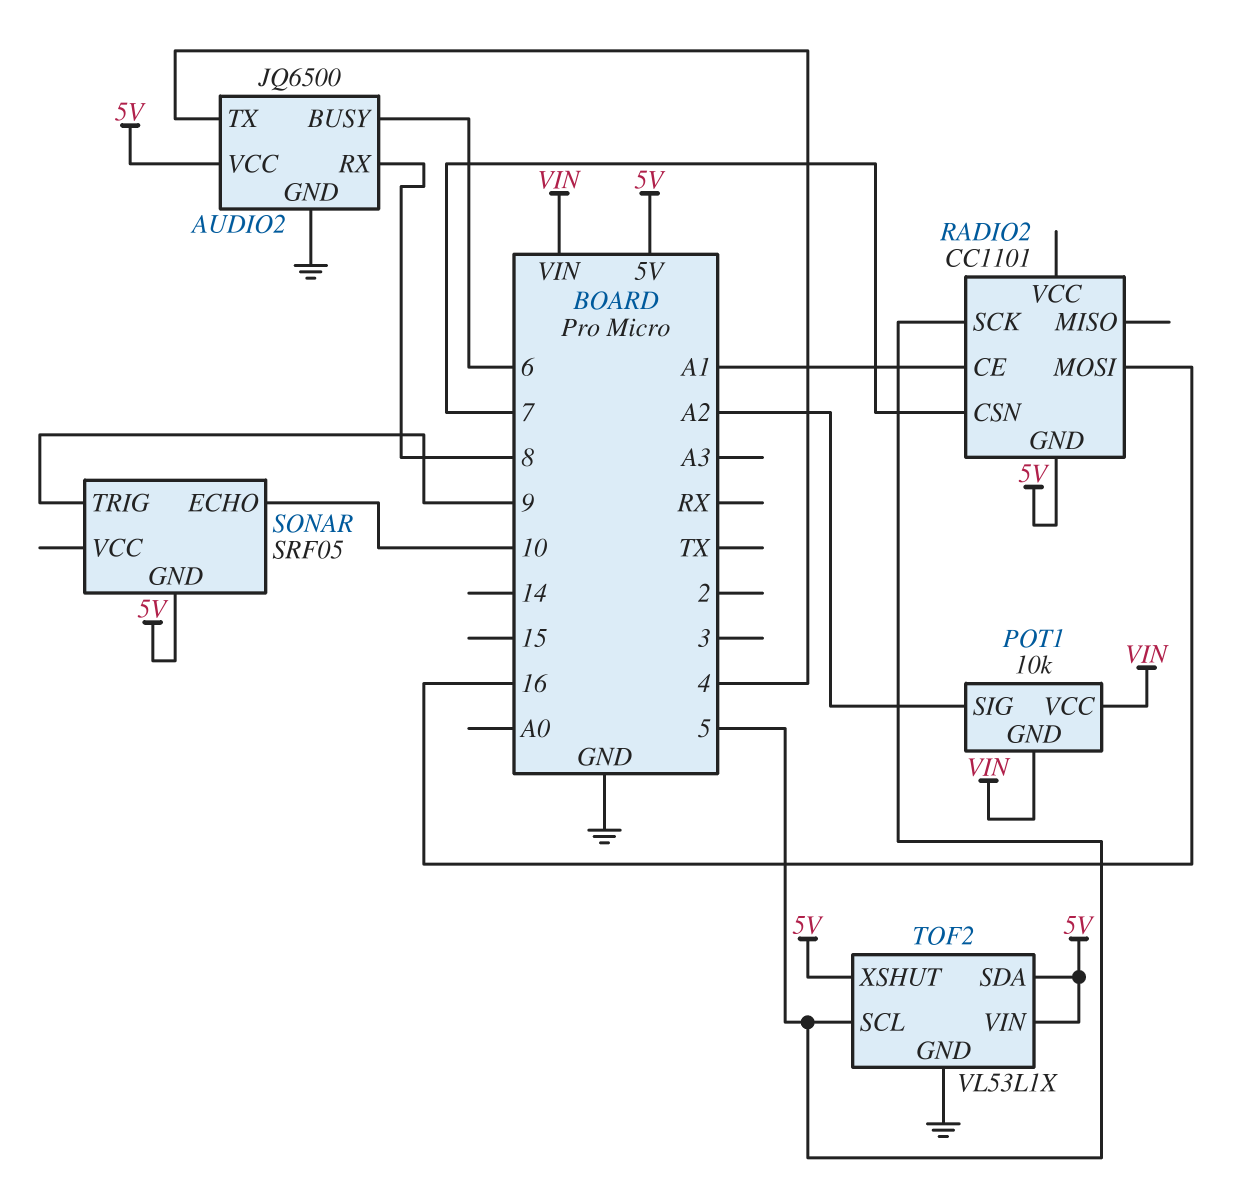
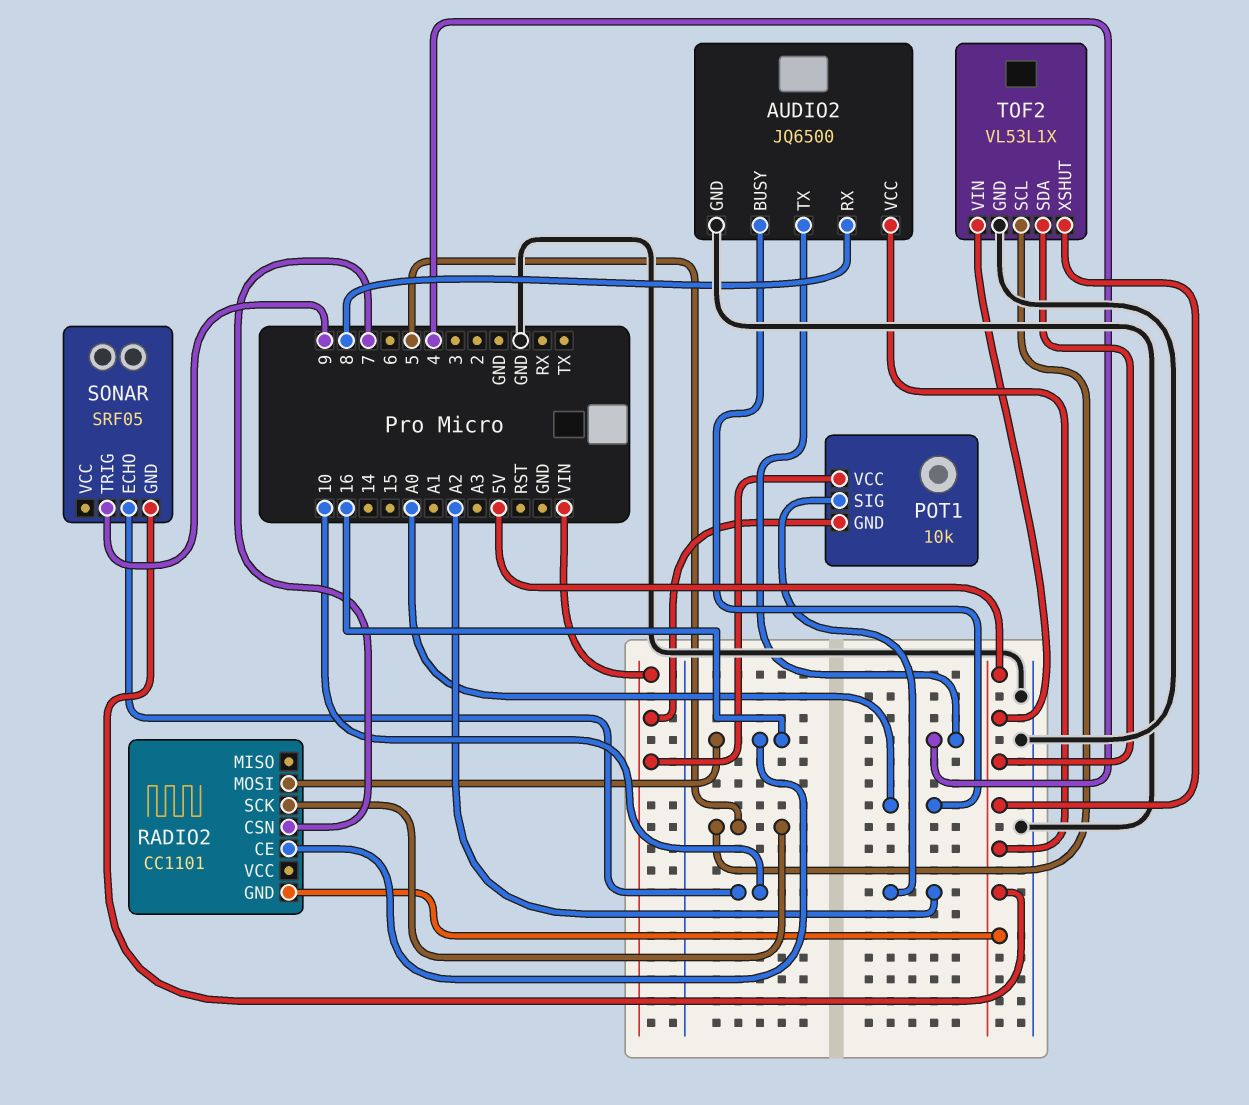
AUDIO2 pin BUSY: 6 -> A0
RADIO2 pin CE: A1 -> 16

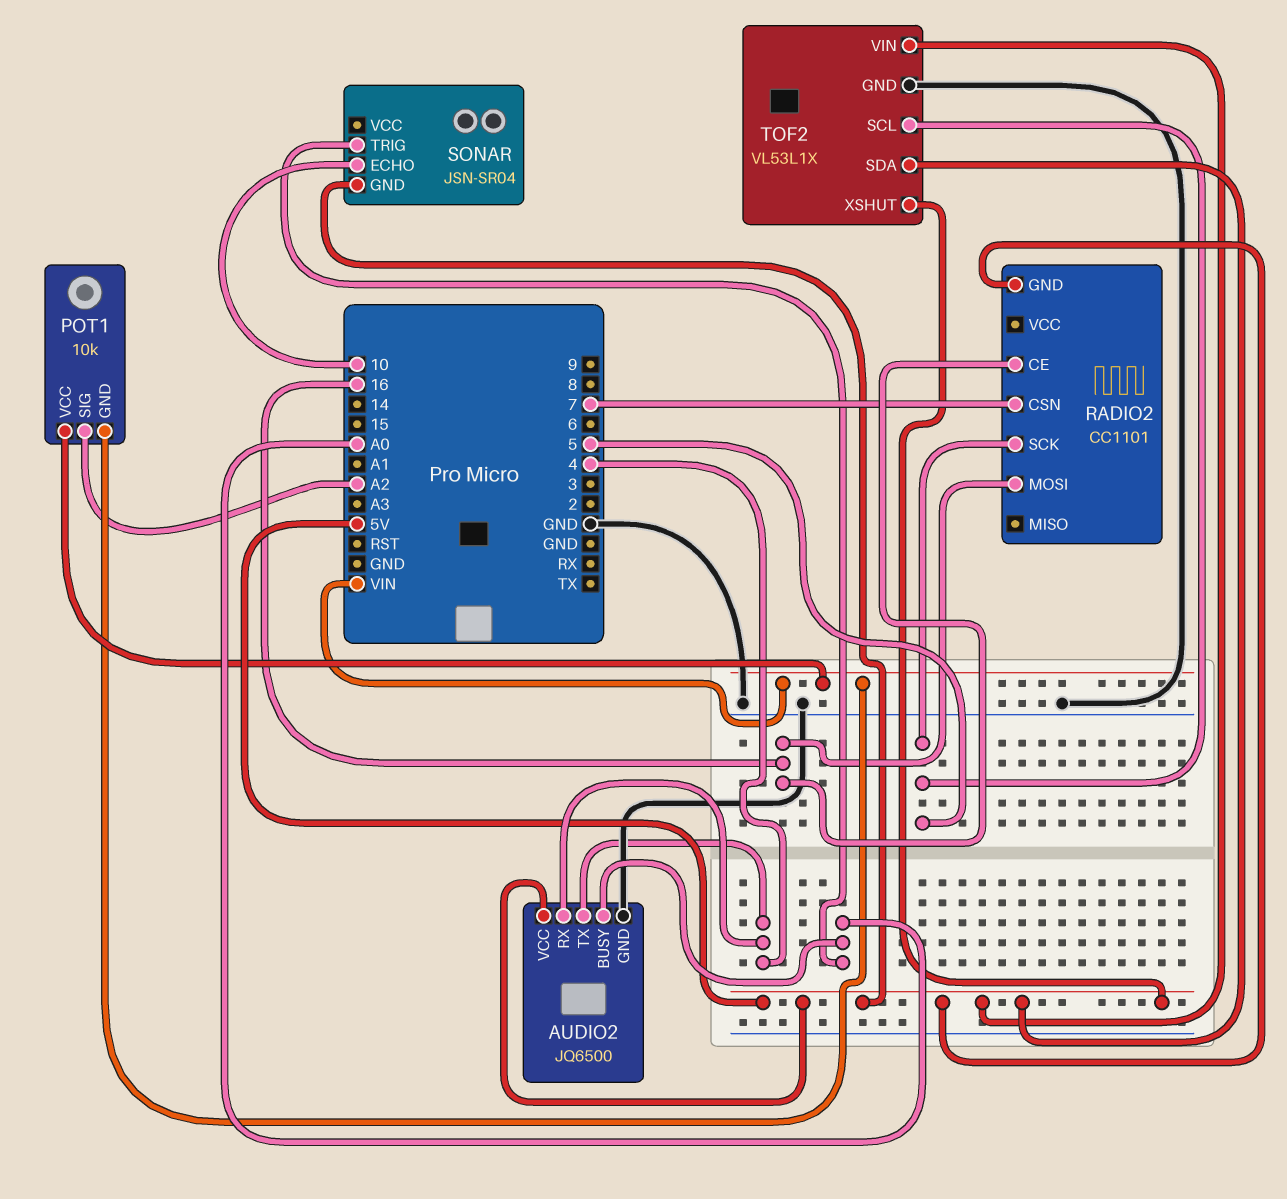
AUDIO2 pin RX: 8 -> 4
SONAR: SRF05 -> JSN-SR04
SONAR pin TRIG: 9 -> A0

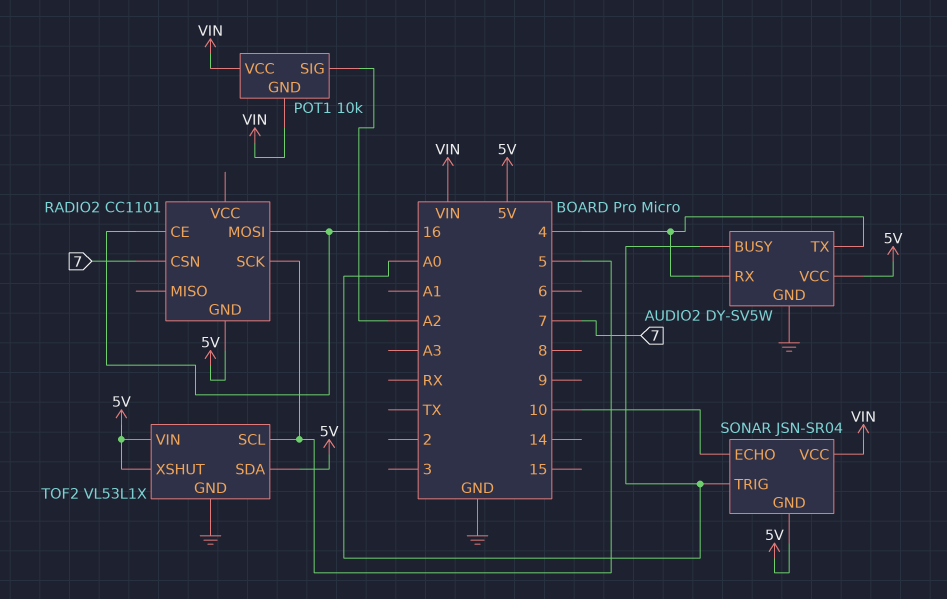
AUDIO2: JQ6500 -> DY-SV5W
SONAR pin VCC: none -> VIN

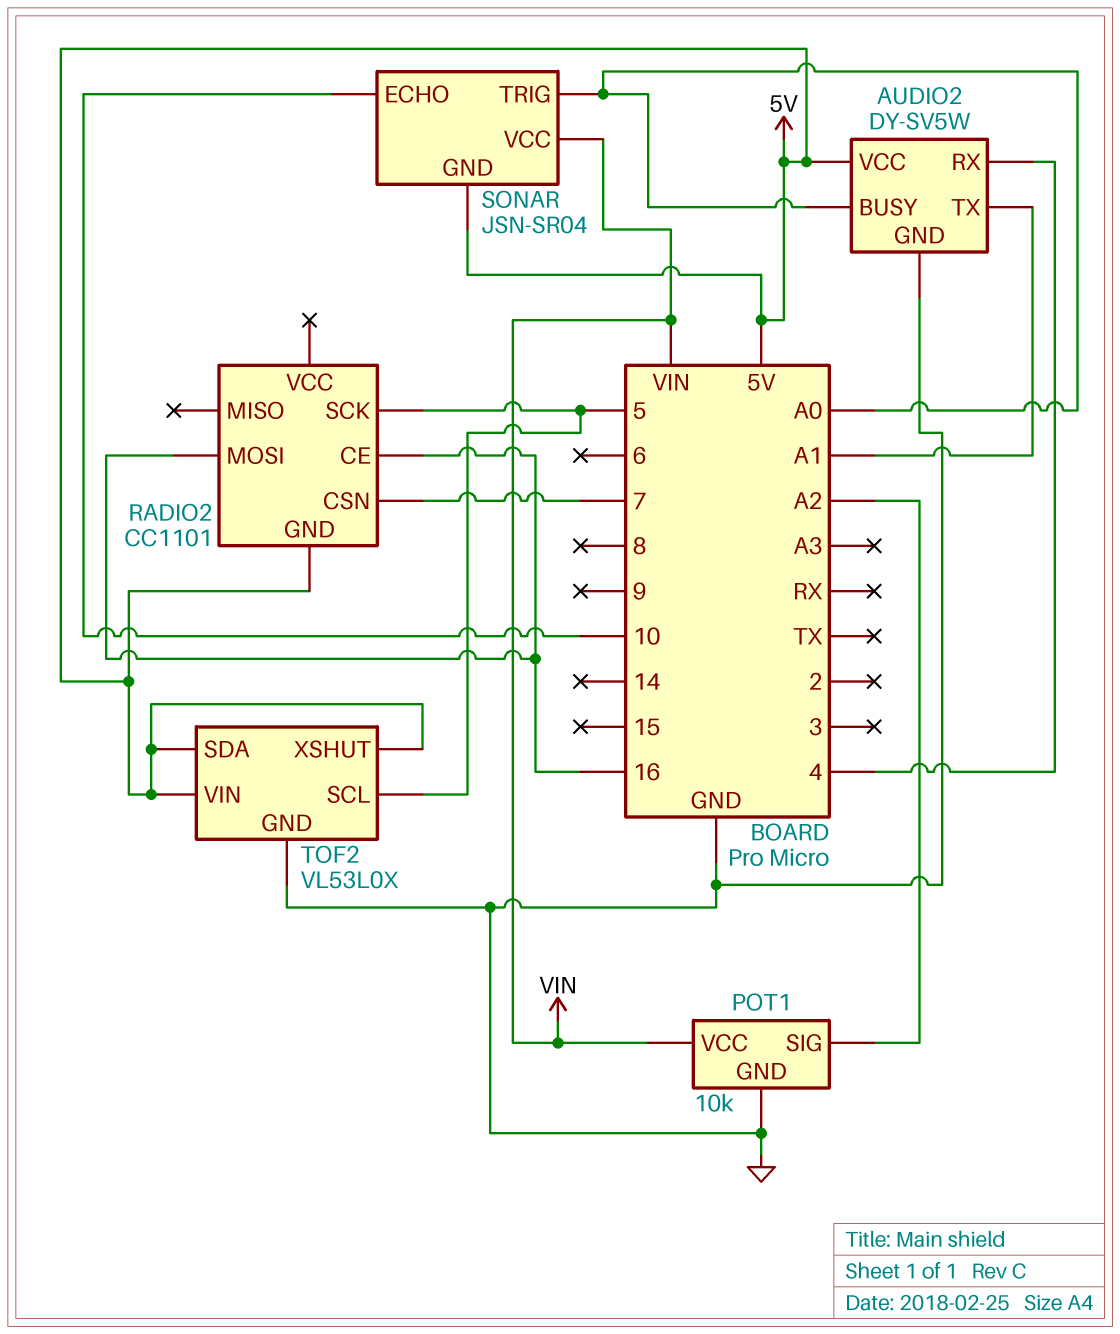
AUDIO2 pin TX: 4 -> A1
POT1 pin GND: VIN -> GND
TOF2: VL53L1X -> VL53L0X

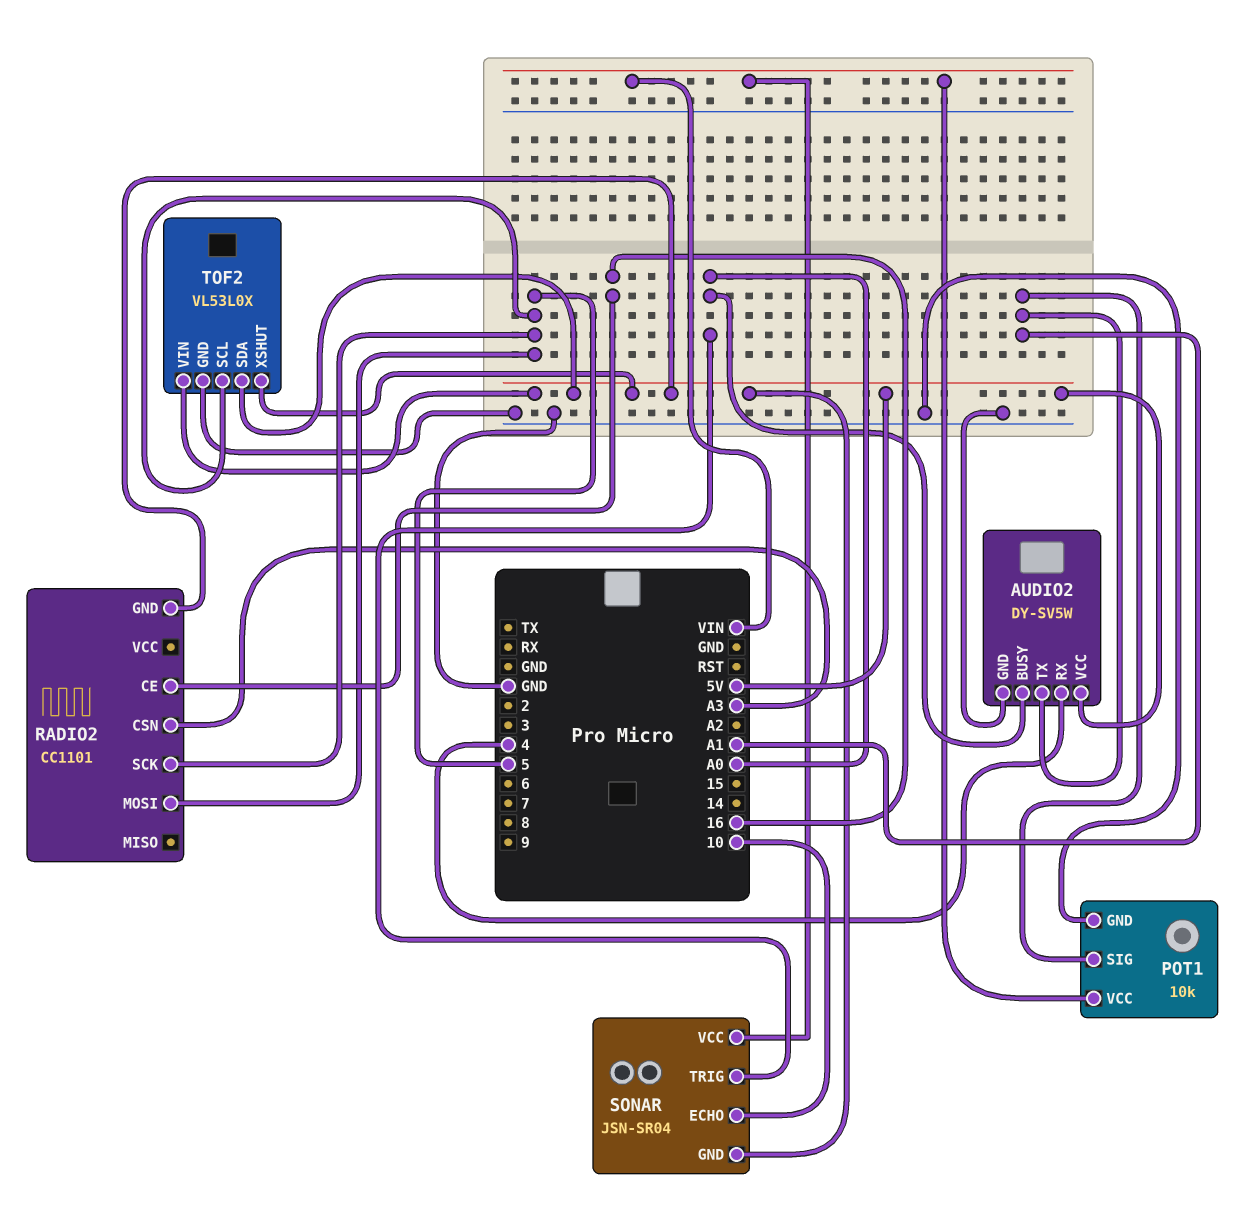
POT1 pin SIG: A2 -> A1
RADIO2 pin CSN: 7 -> A3
RADIO2 pin MOSI: 16 -> 5

